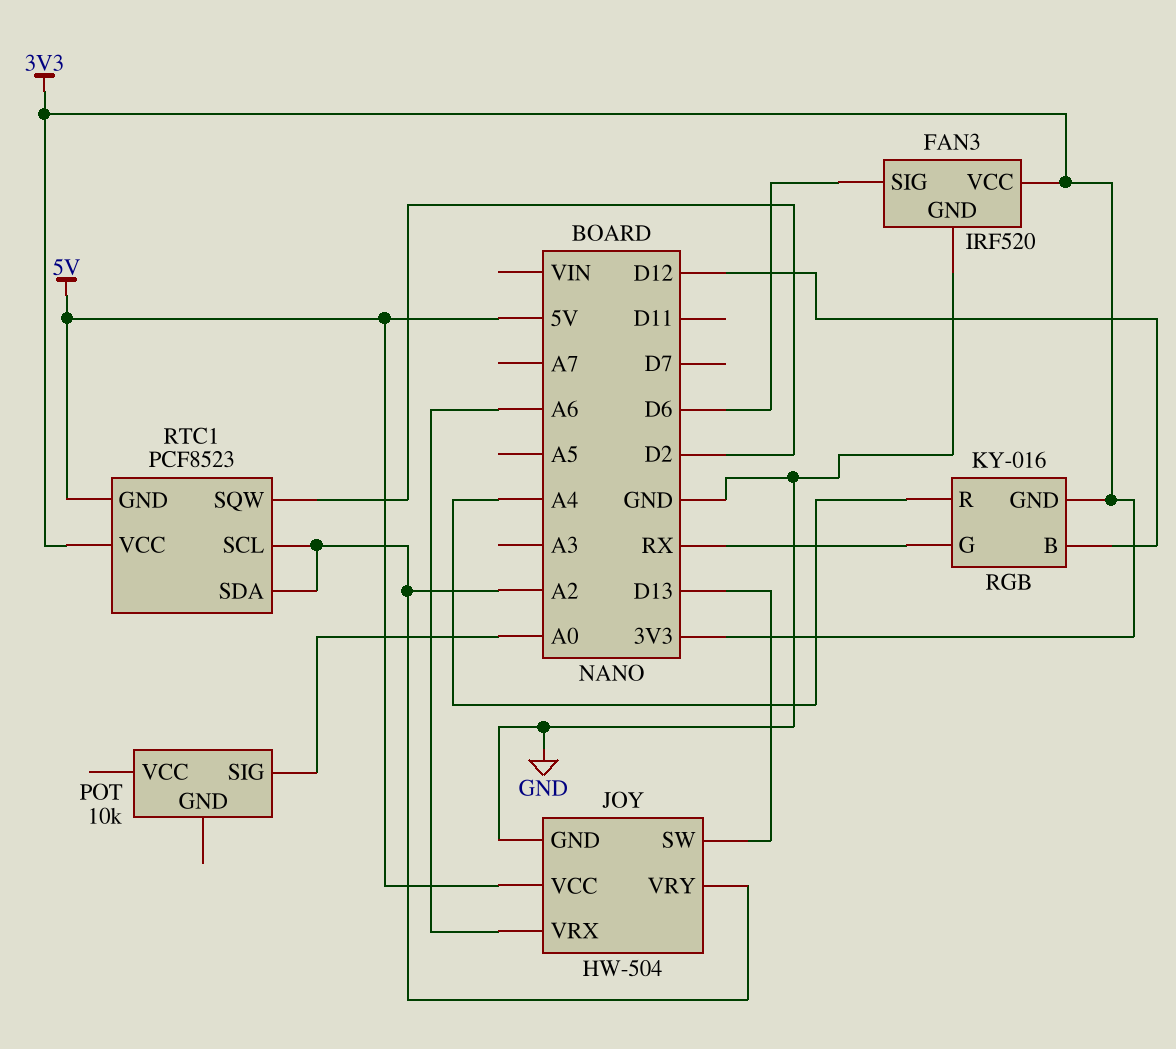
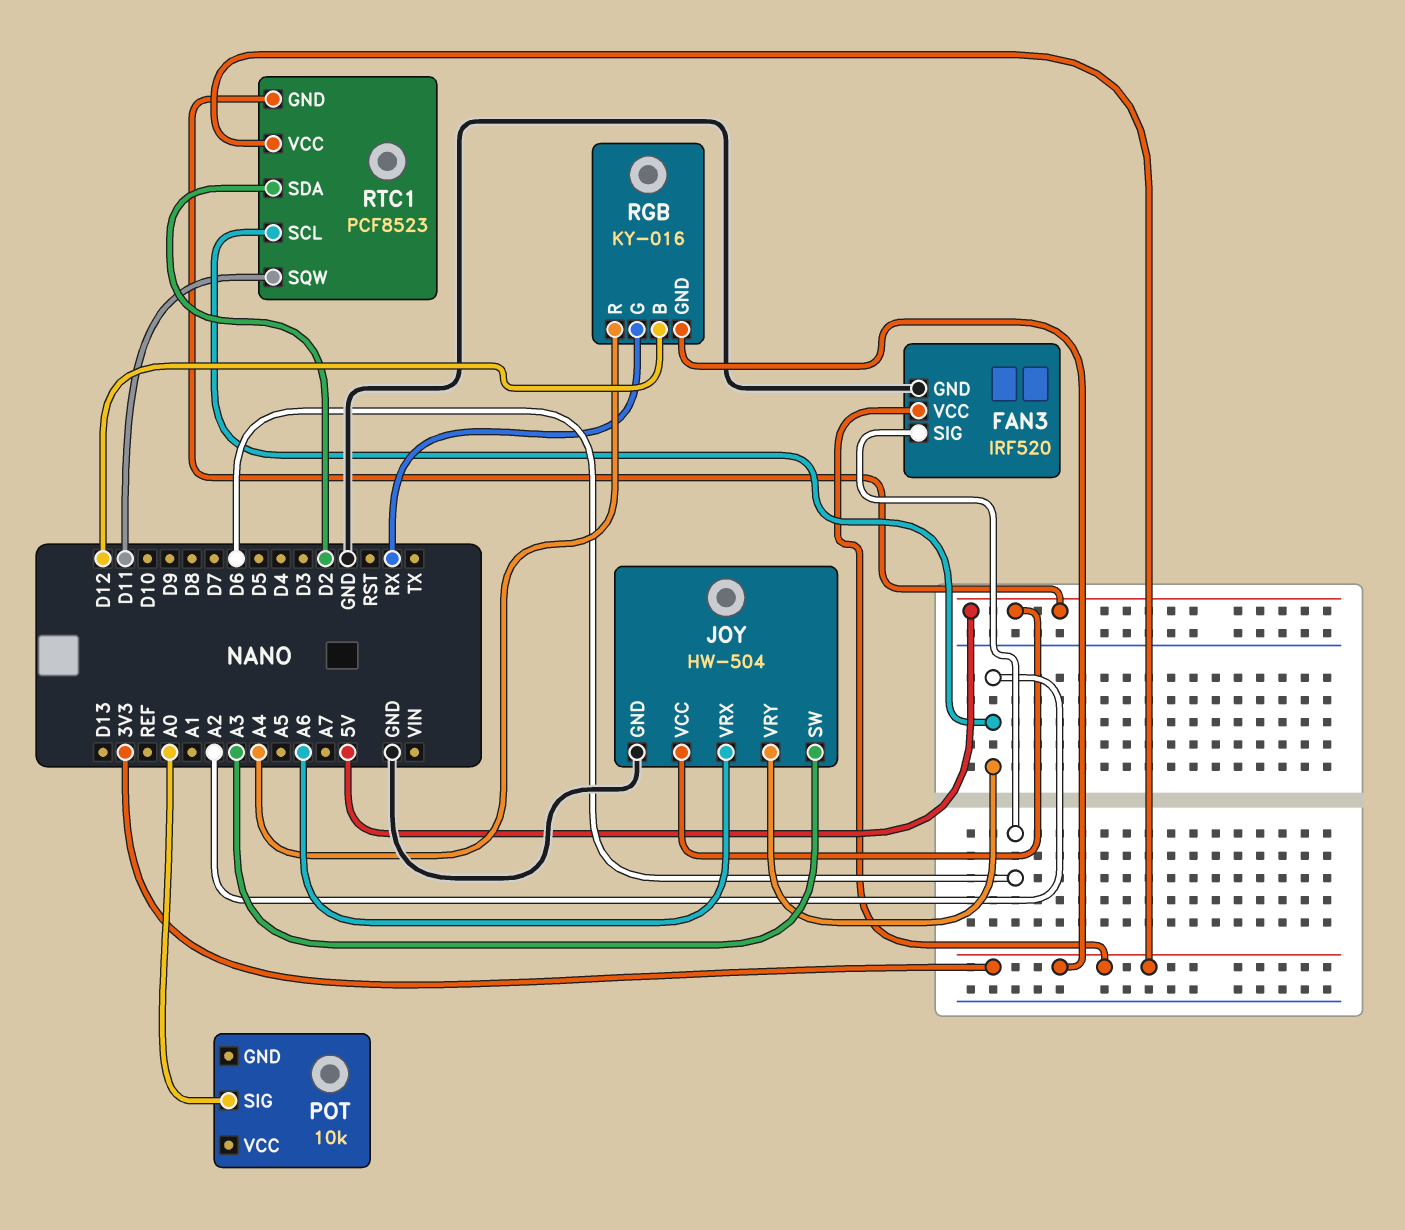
JOY pin SW: D13 -> A3
RTC1 pin SDA: A2 -> D2
RTC1 pin SQW: D2 -> D11

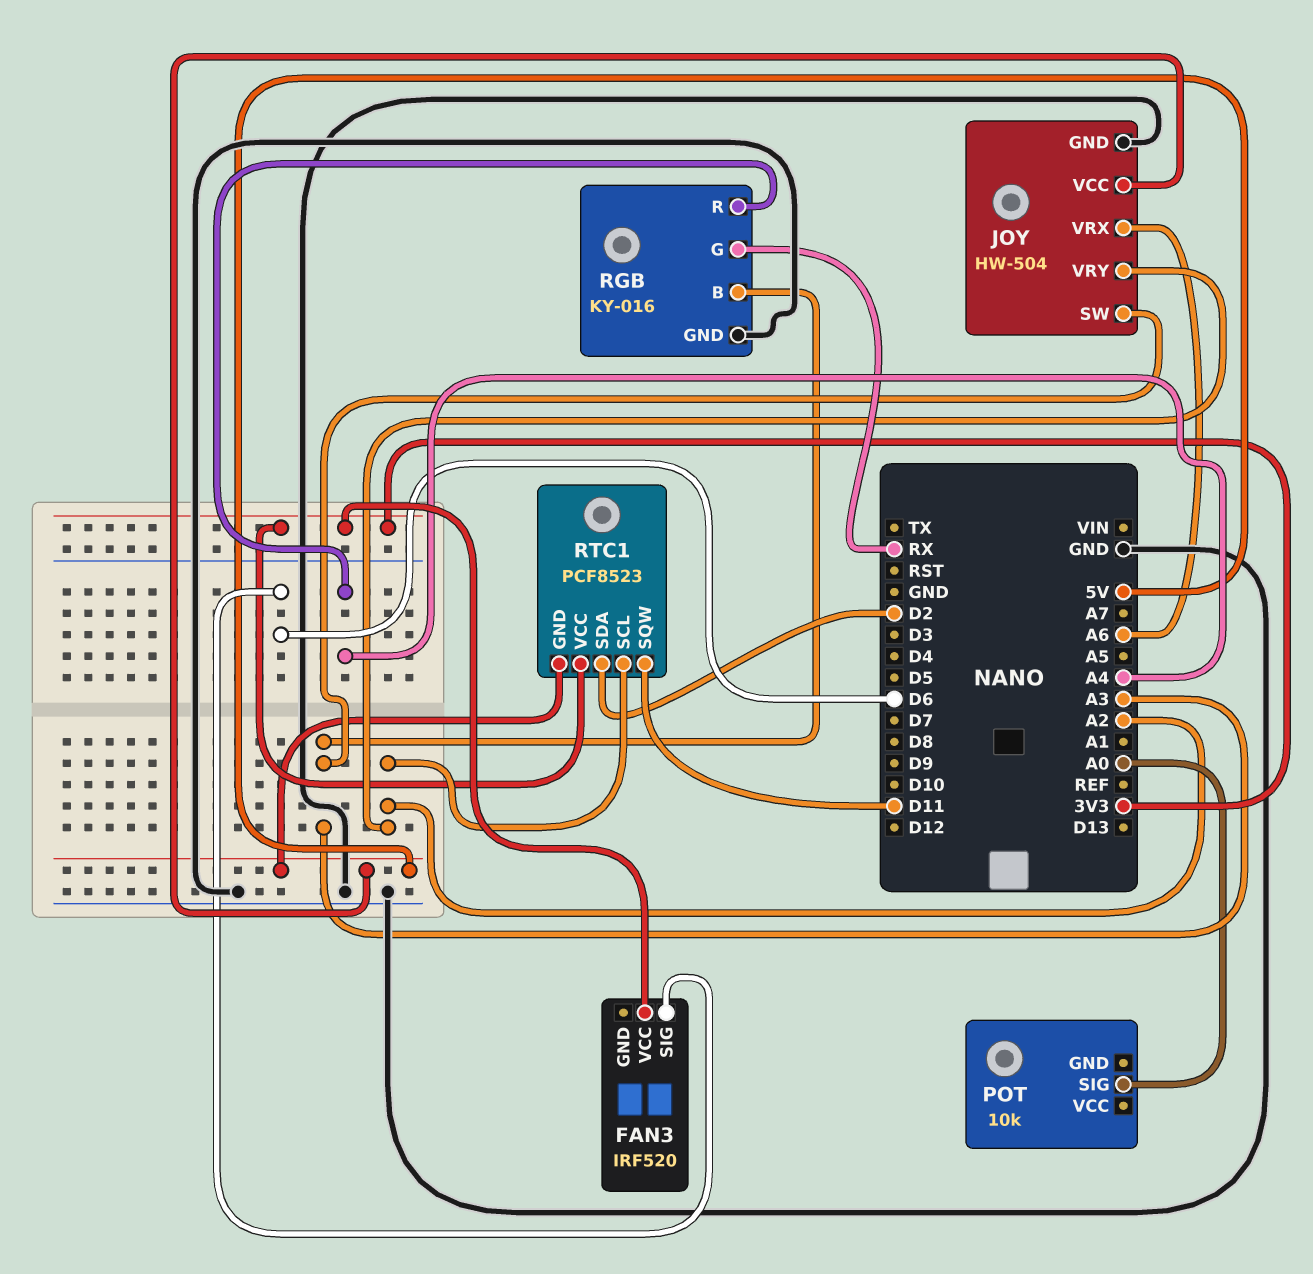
FAN3 pin GND: GND -> none
RGB pin B: D12 -> A3
RGB pin GND: 3V3 -> GND

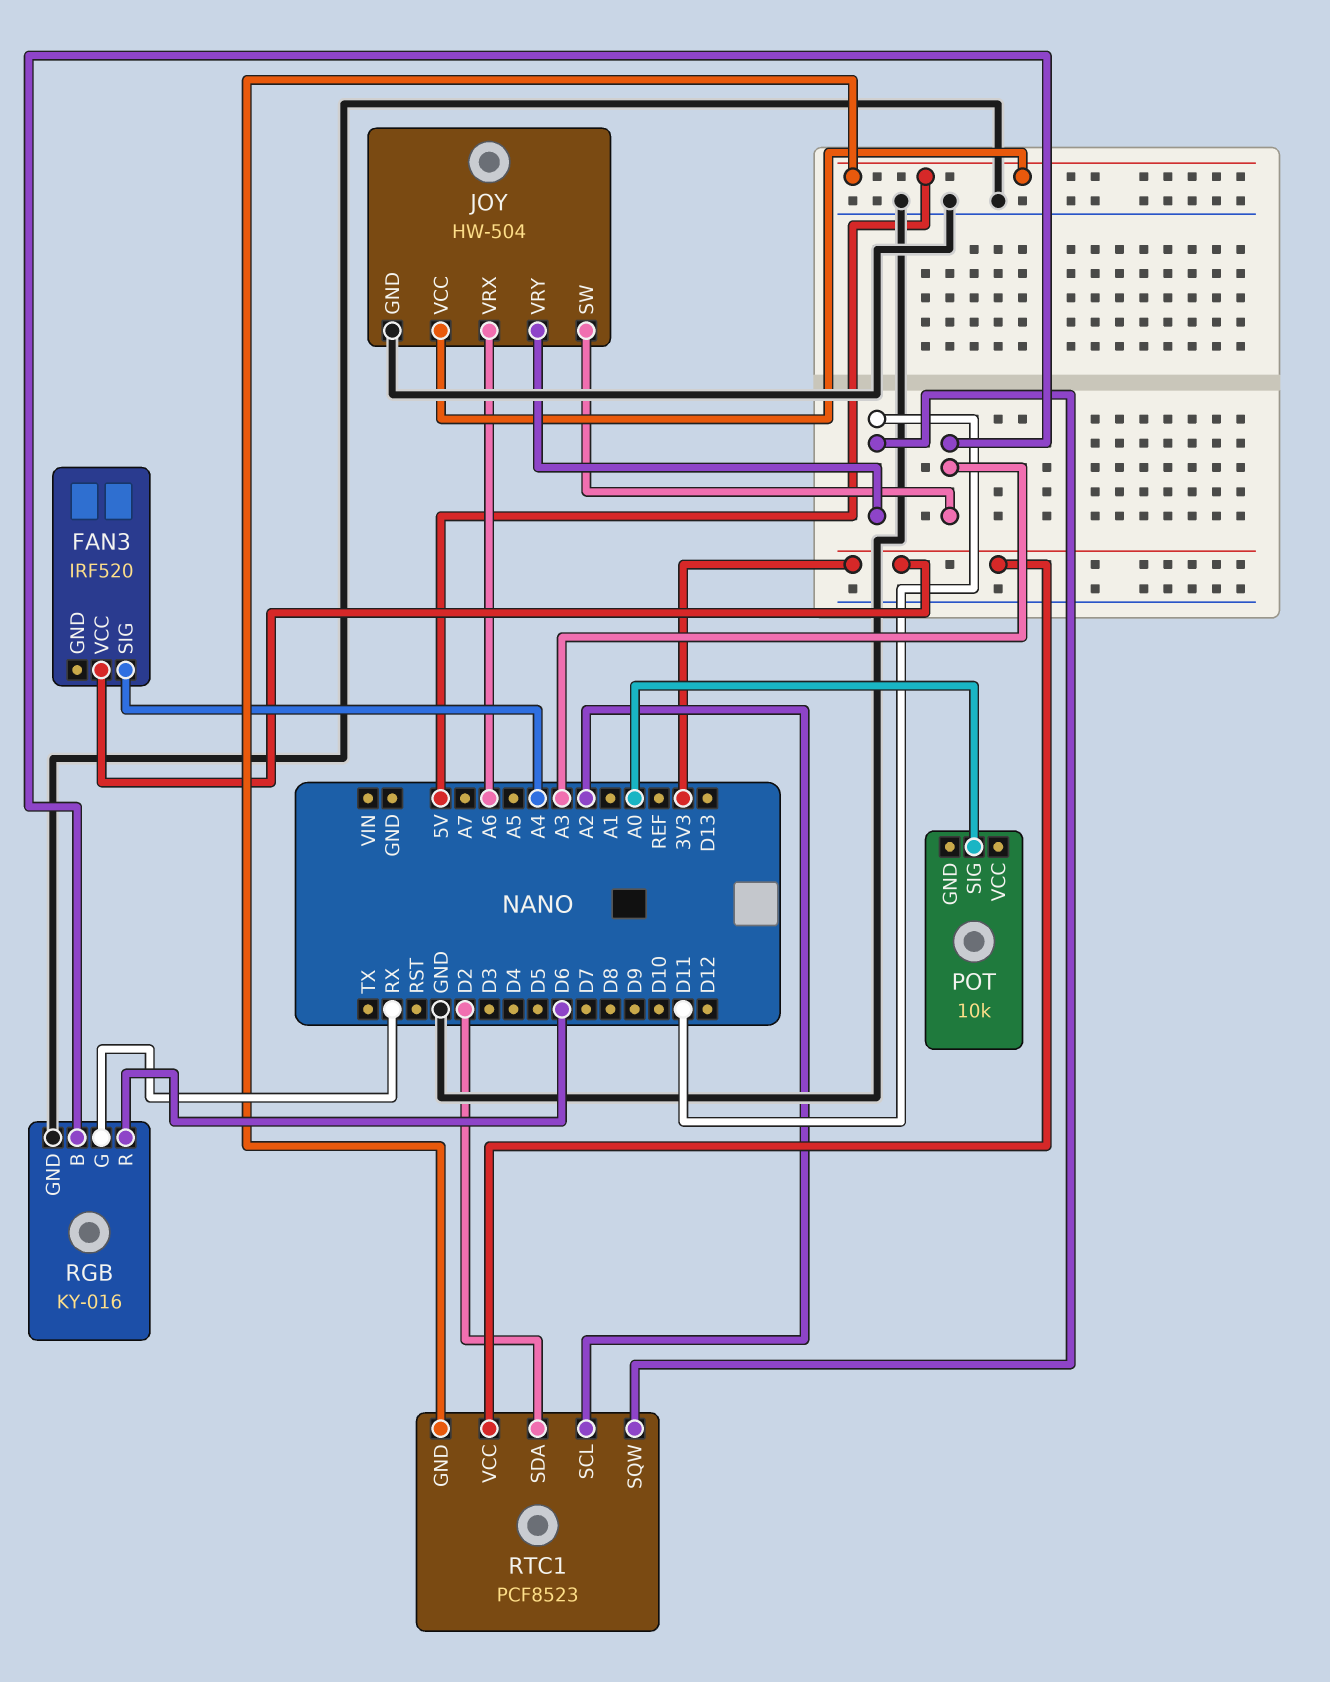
FAN3 pin SIG: D6 -> A4
JOY pin VRY: A2 -> D11
RGB pin R: A4 -> D6

